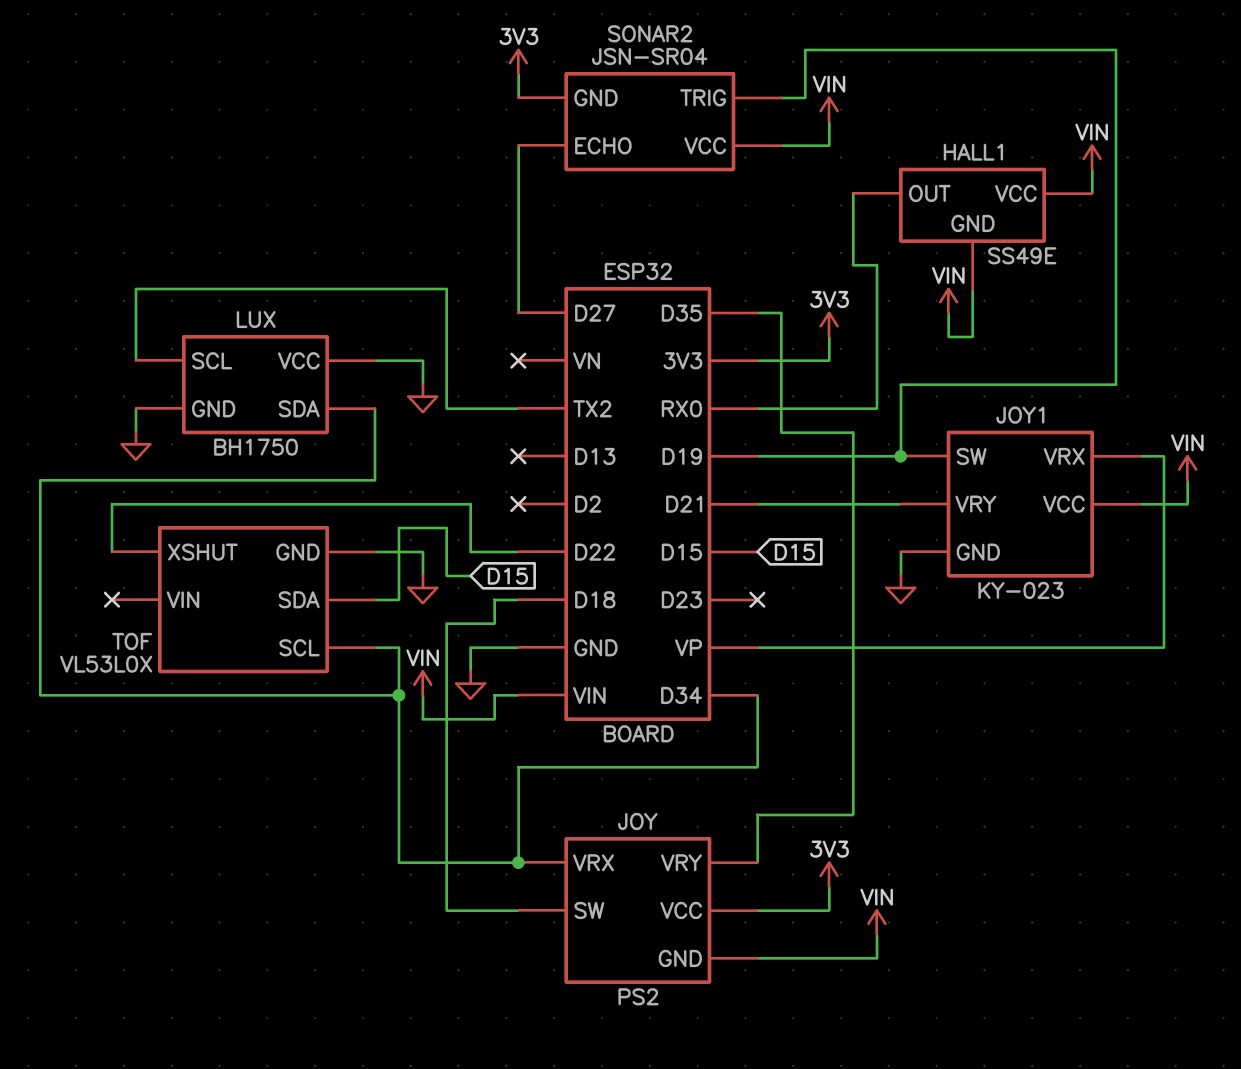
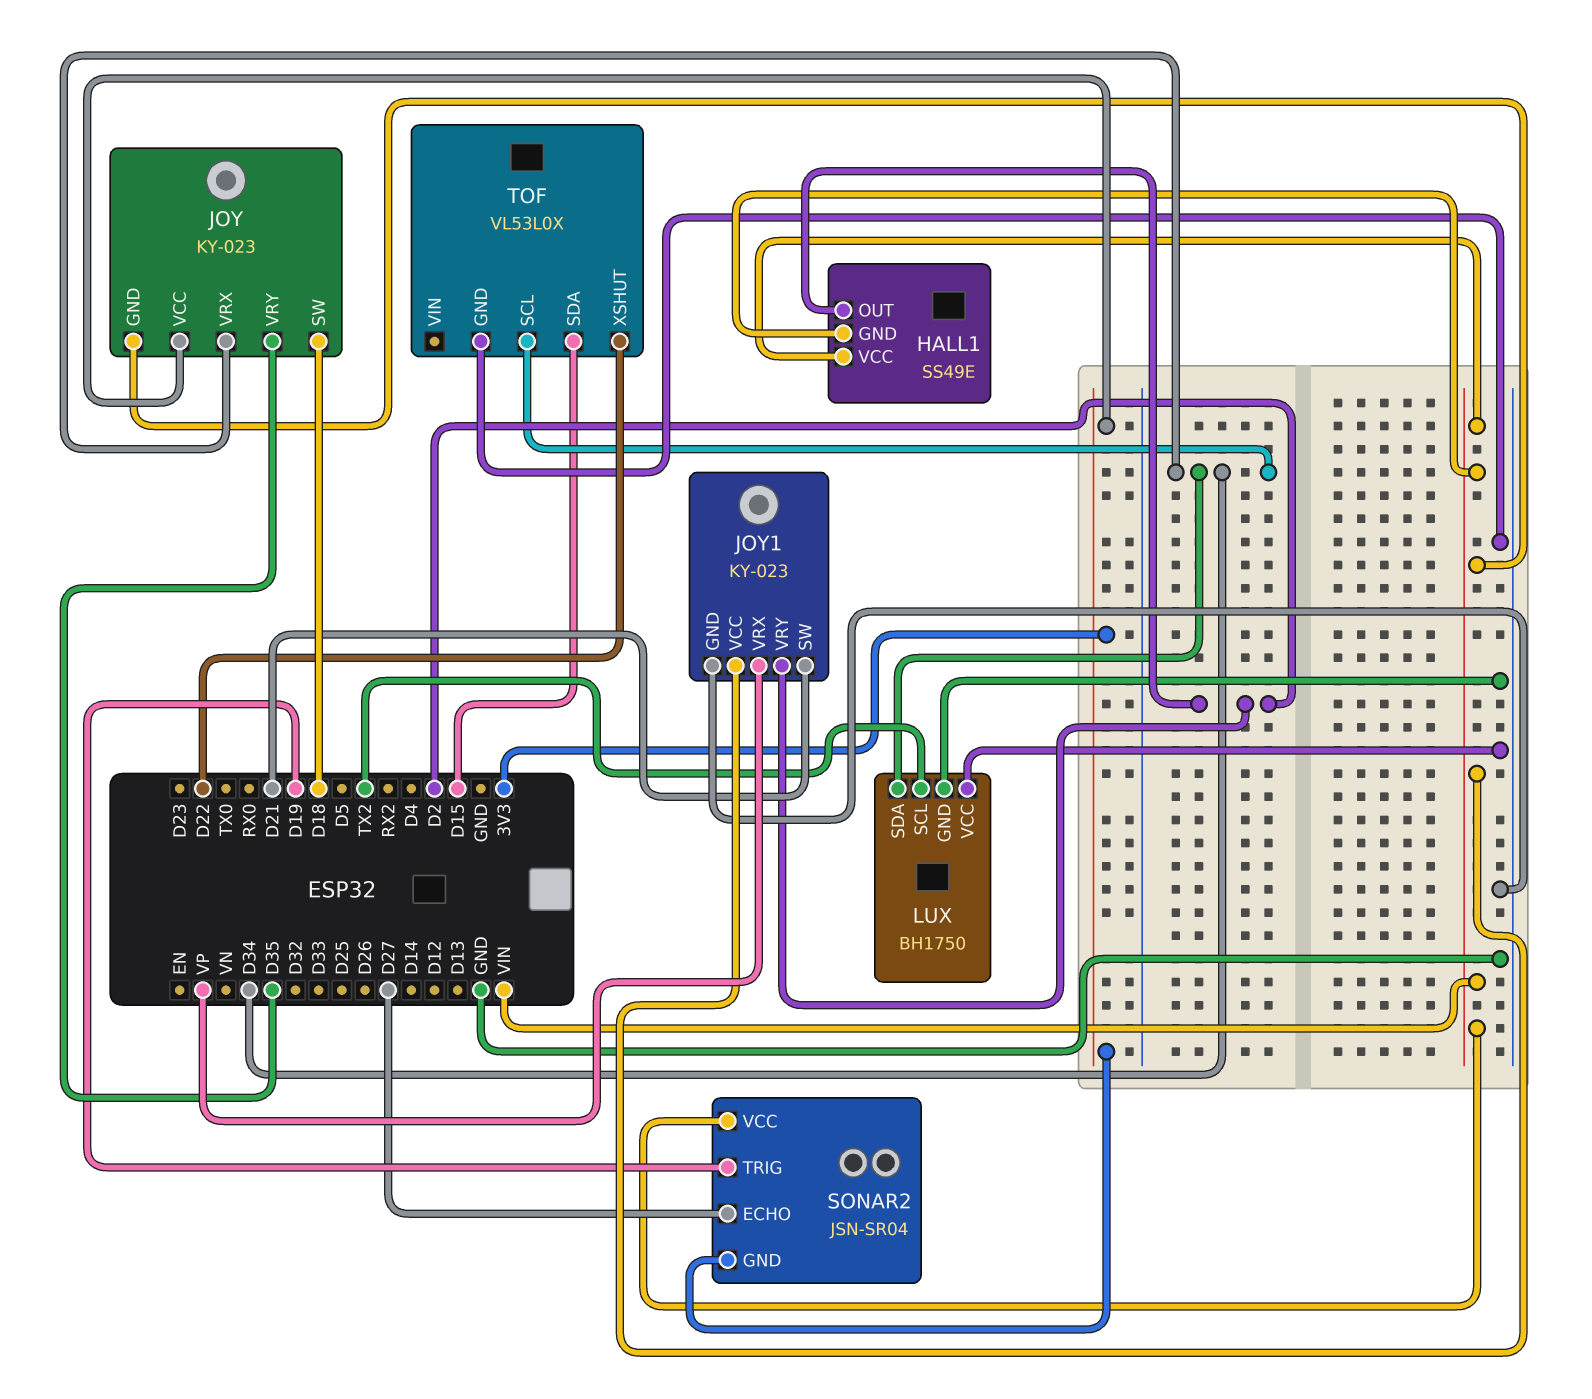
HALL1 pin OUT: RX0 -> D2
JOY: PS2 -> KY-023
JOY1 pin SW: D19 -> D21
JOY1 pin VRY: D21 -> D2

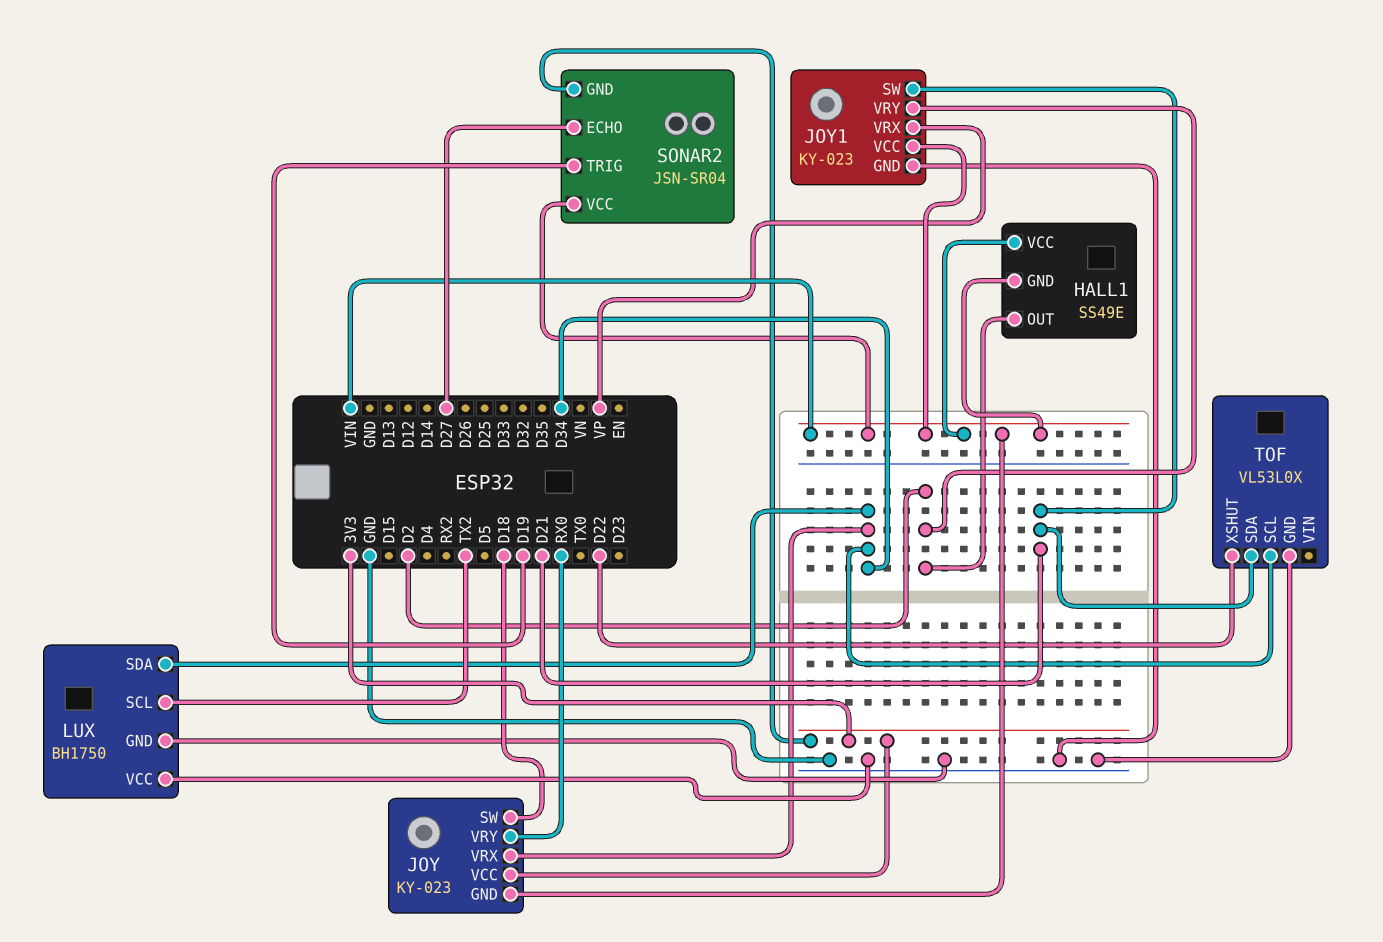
JOY pin VRY: D35 -> RX0
TOF pin SDA: D15 -> D21

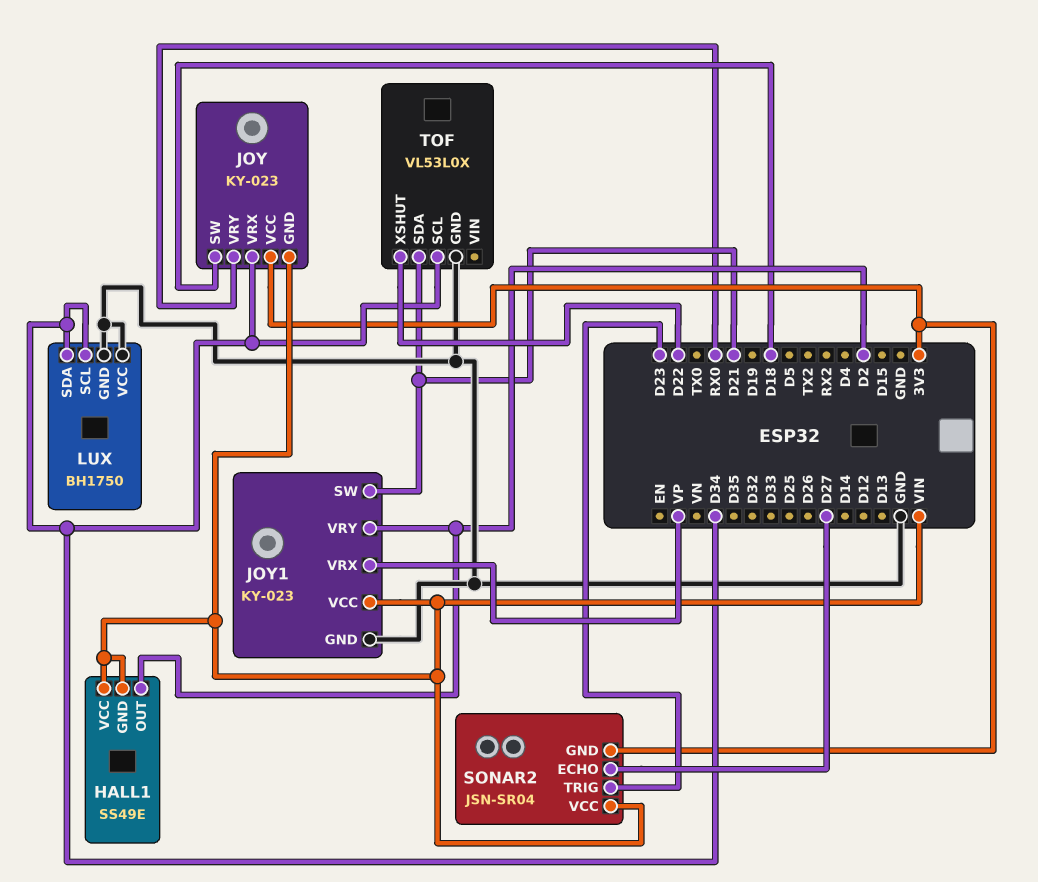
LUX pin SCL: TX2 -> D34
SONAR2 pin TRIG: D19 -> D23

